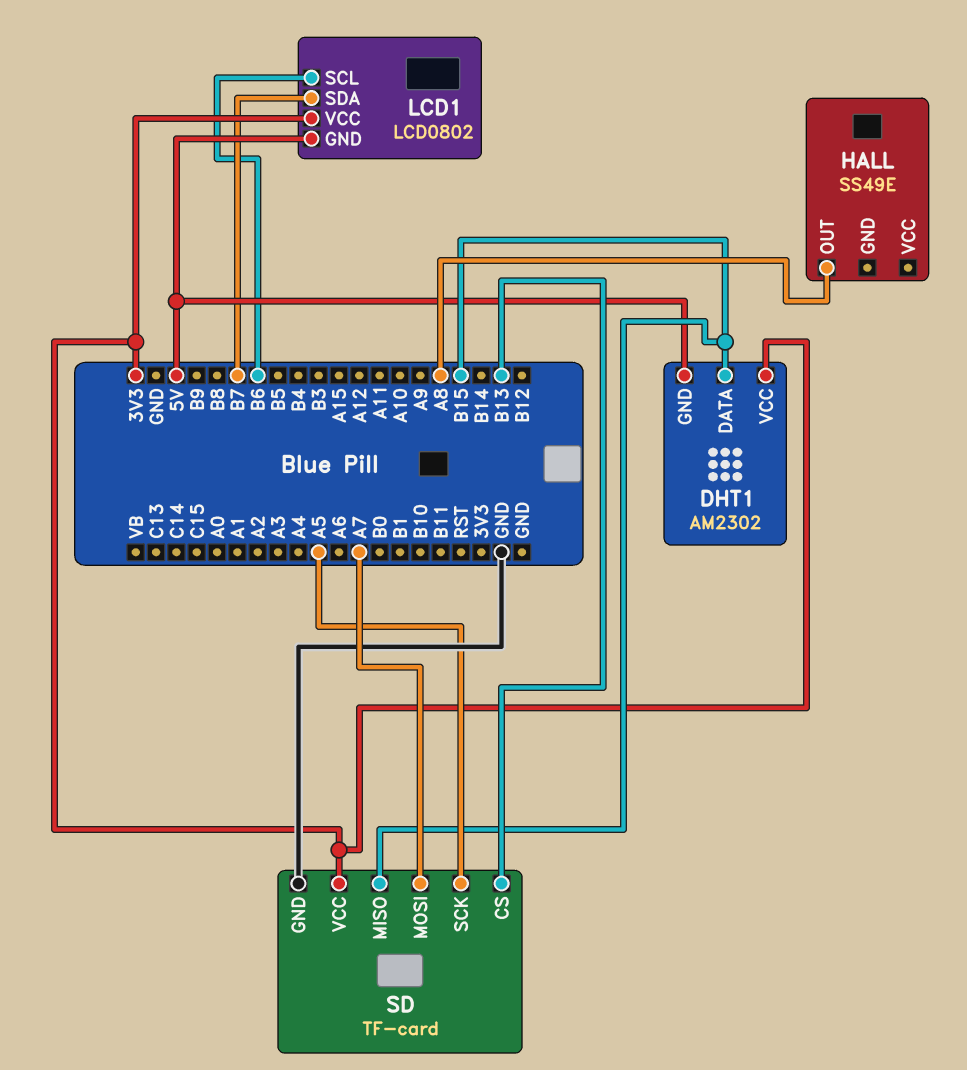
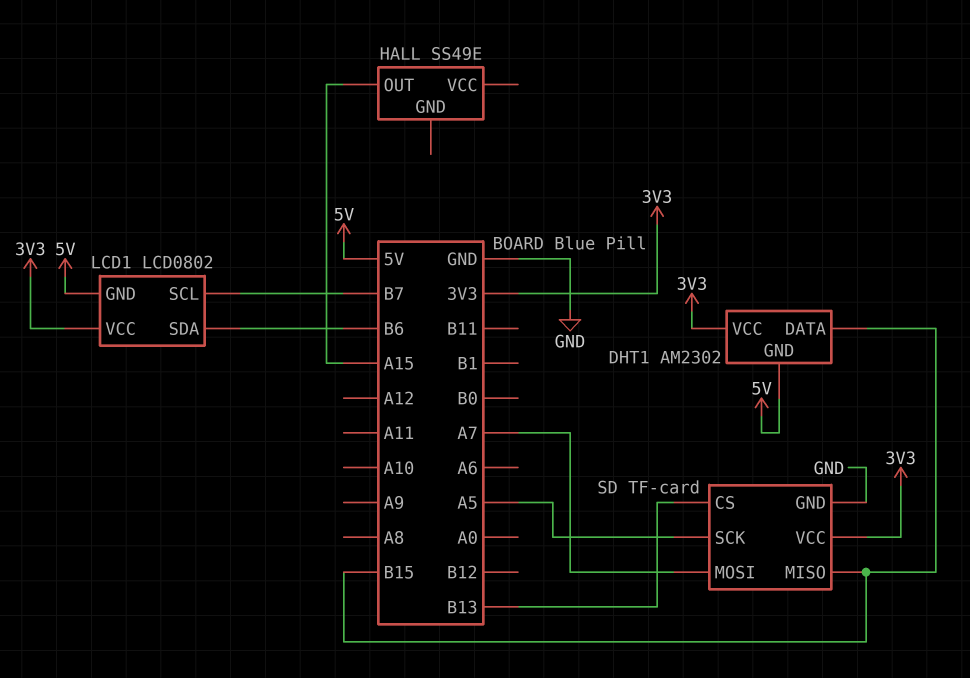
HALL pin OUT: A8 -> A15
LCD1 pin SCL: B6 -> B7
LCD1 pin SDA: B7 -> B6

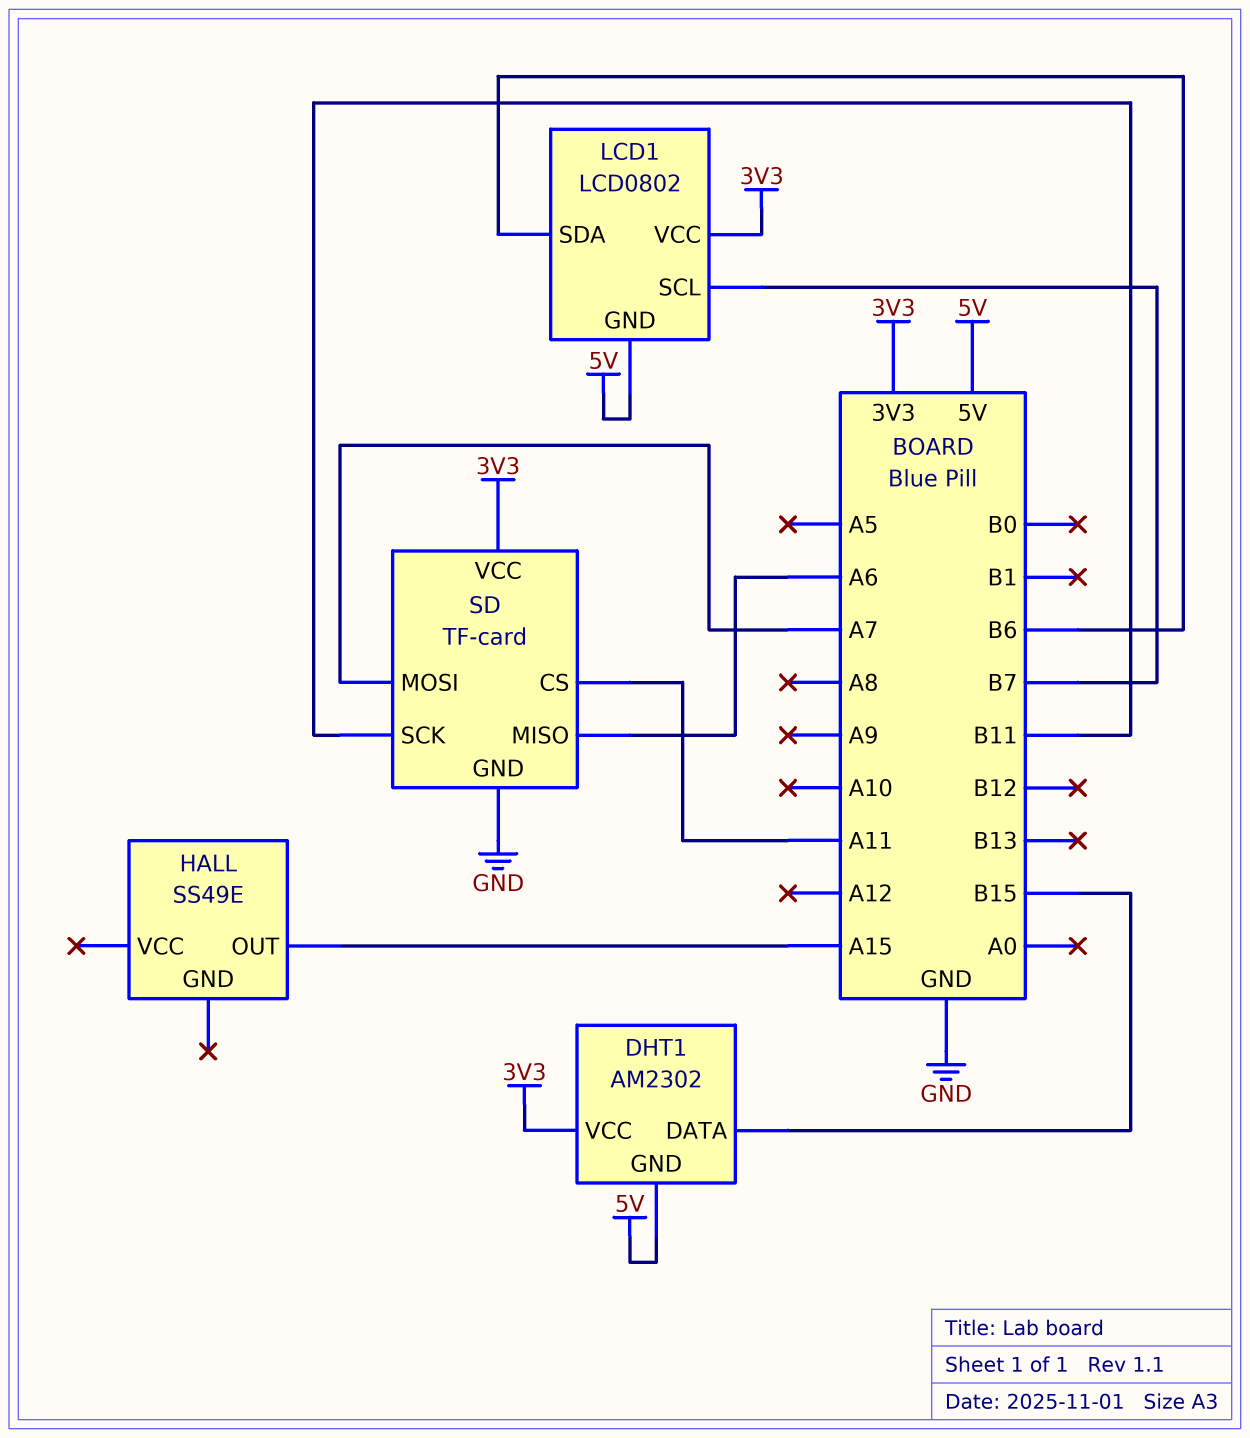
SD pin CS: B13 -> A11
SD pin MISO: B15 -> A6
SD pin SCK: A5 -> B11

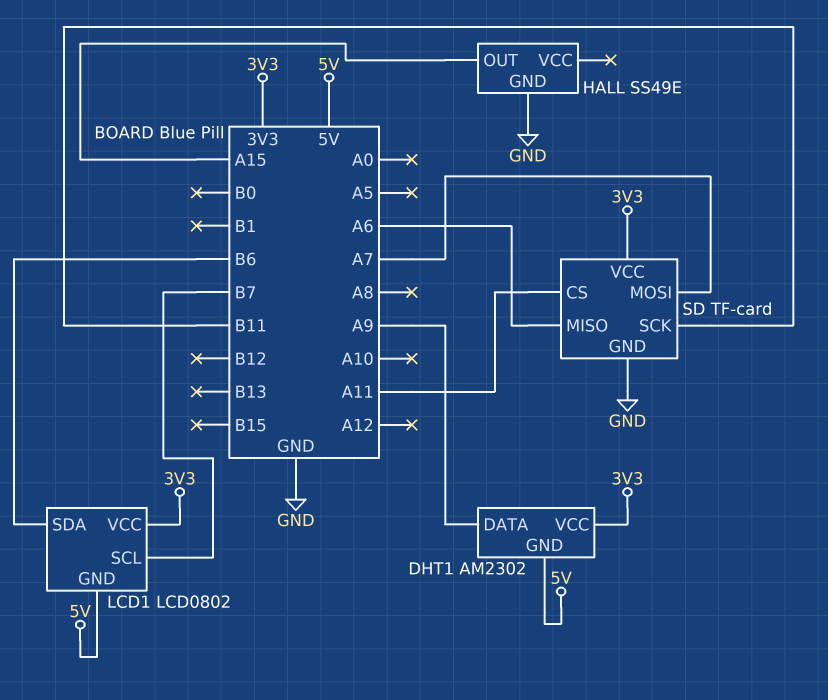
DHT1 pin DATA: B15 -> A9
HALL pin GND: none -> GND

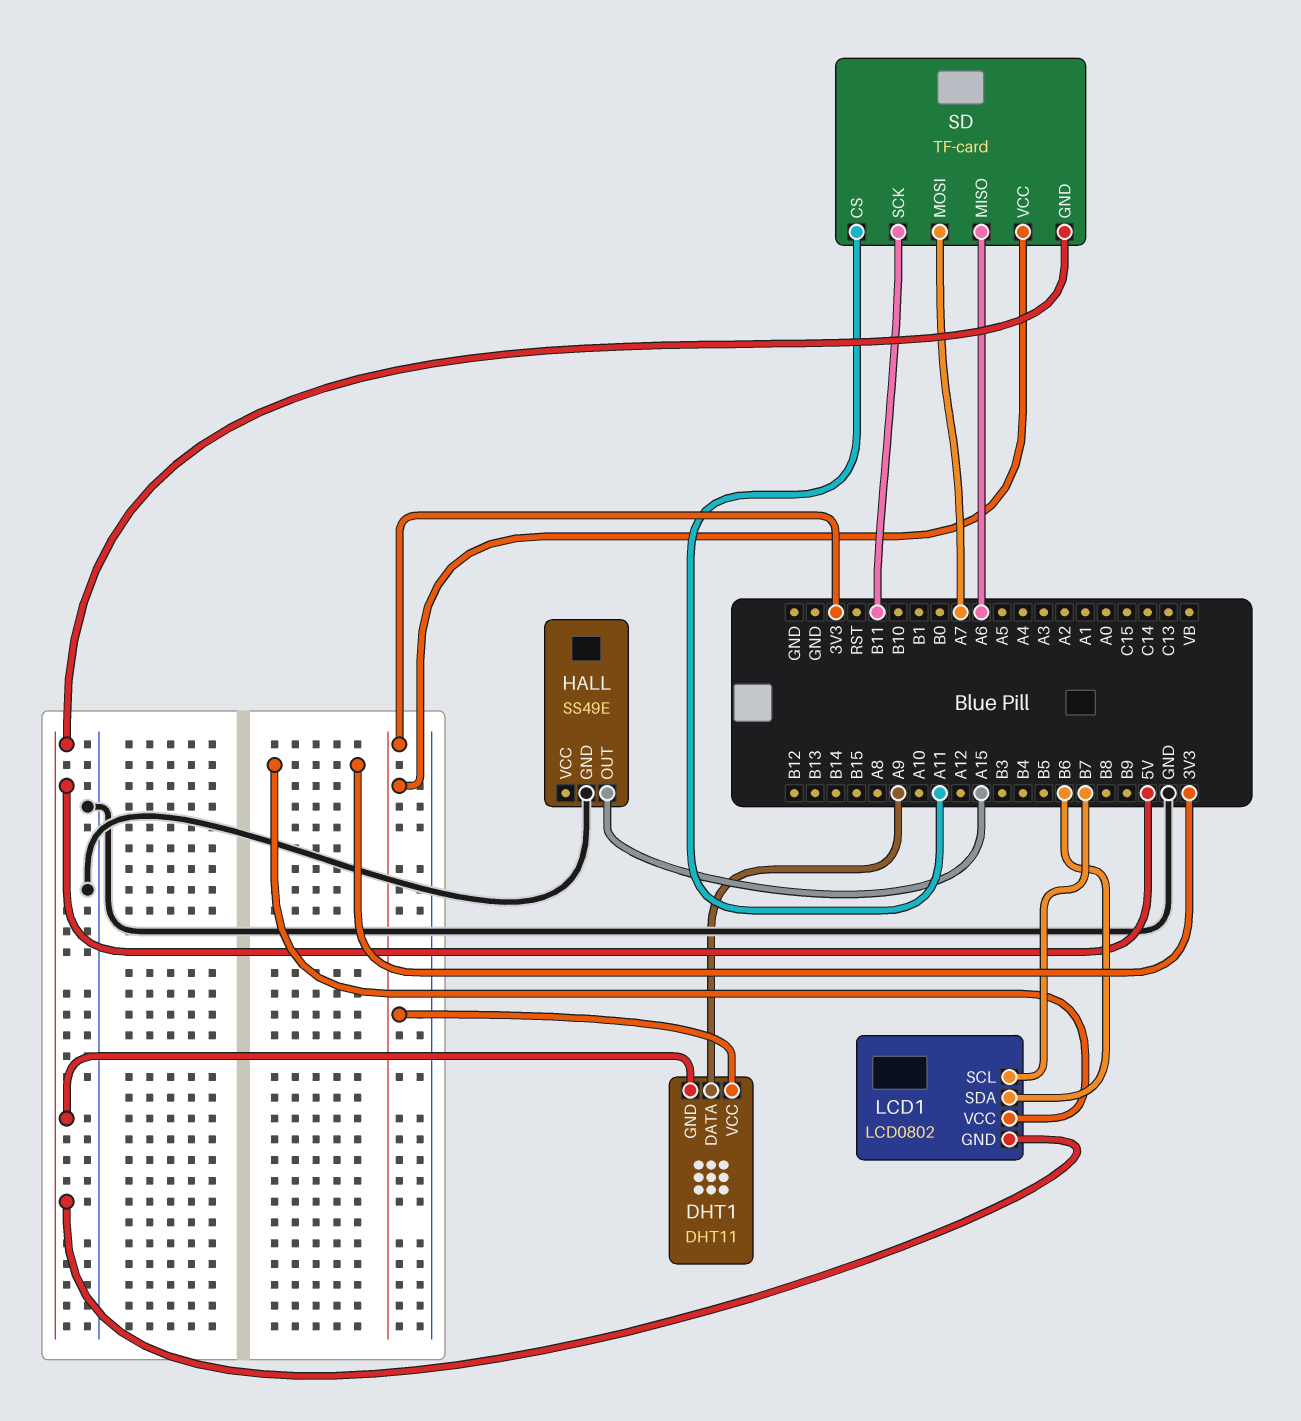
DHT1: AM2302 -> DHT11
SD pin GND: GND -> 5V

